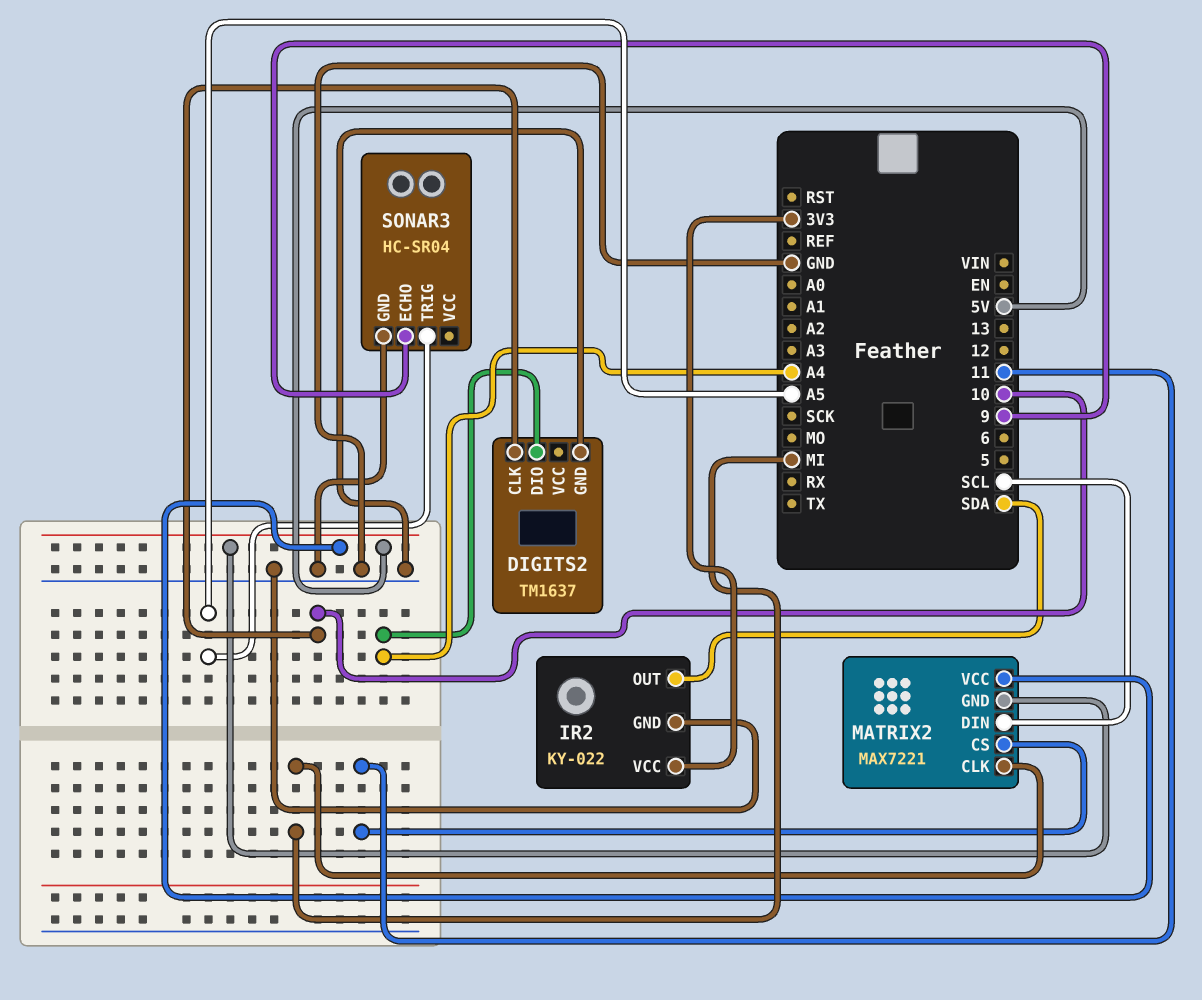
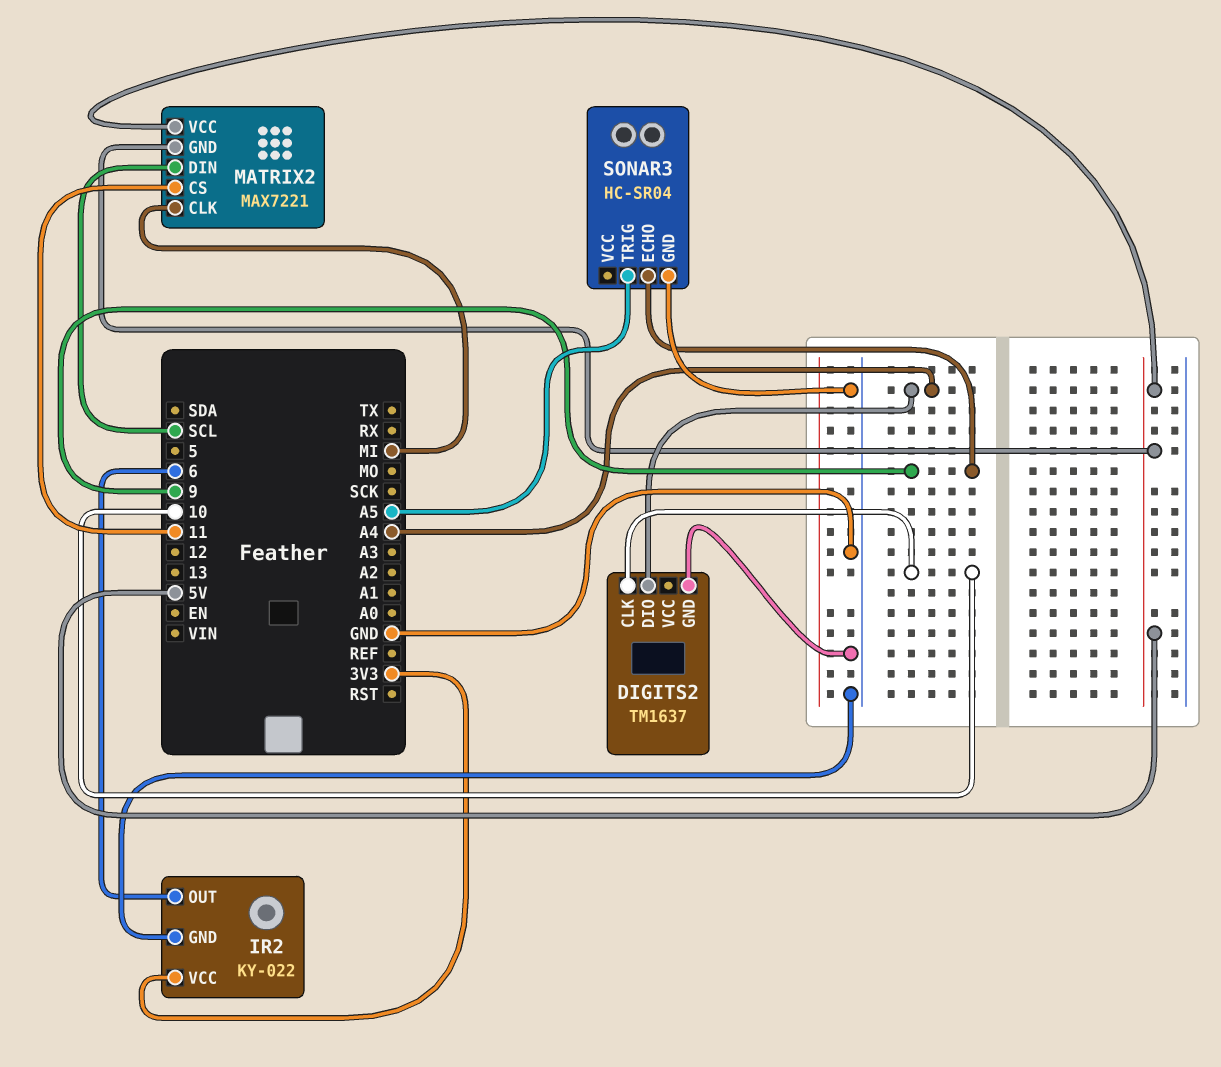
IR2 pin OUT: SDA -> 6

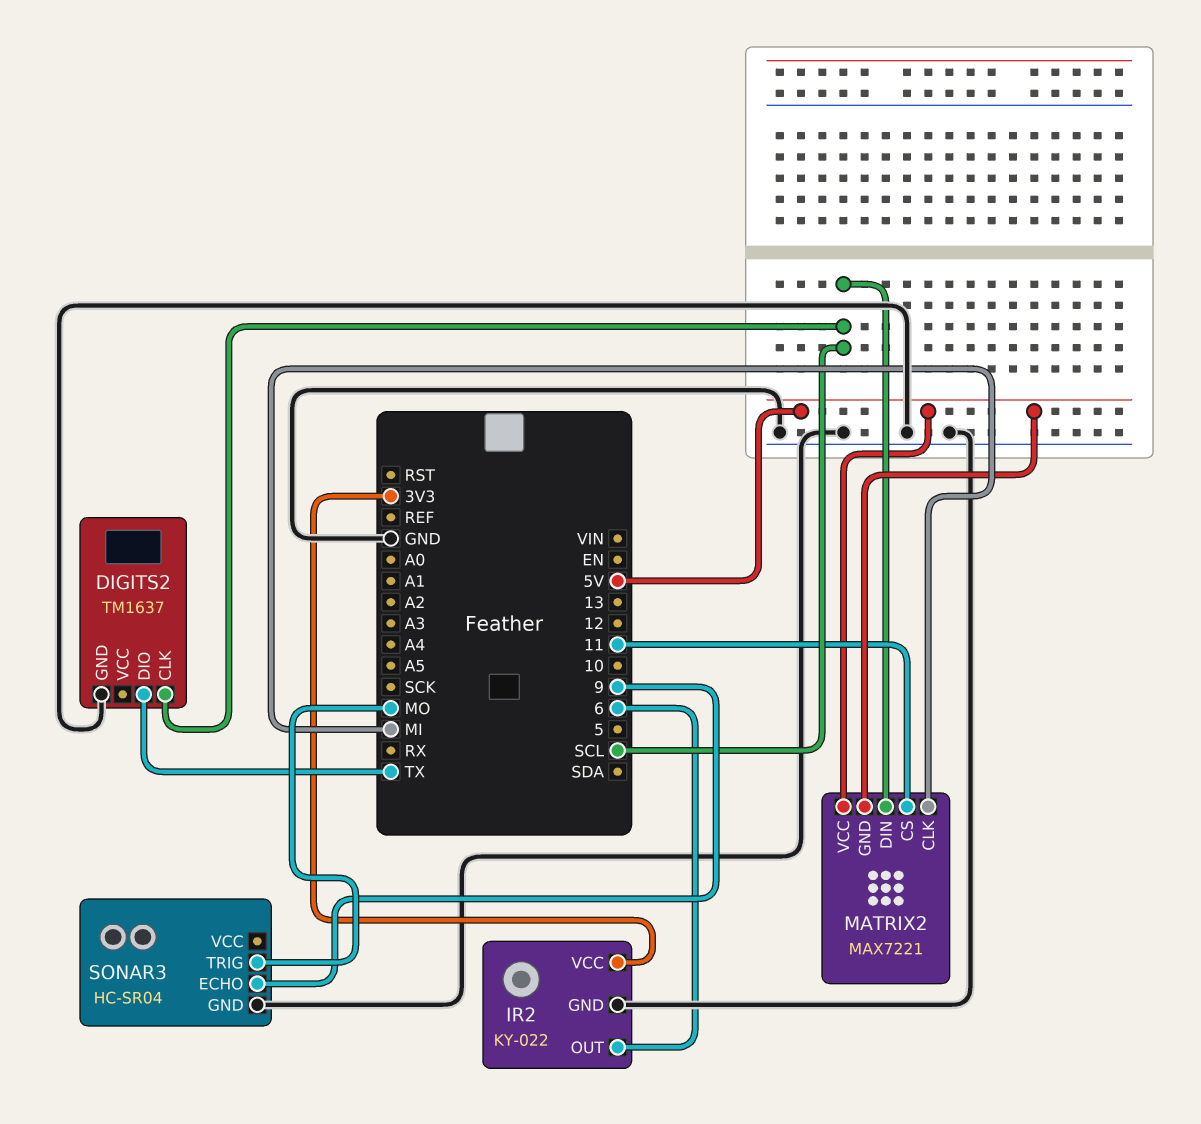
DIGITS2 pin CLK: 10 -> SCL
DIGITS2 pin DIO: A4 -> TX
SONAR3 pin TRIG: A5 -> MO

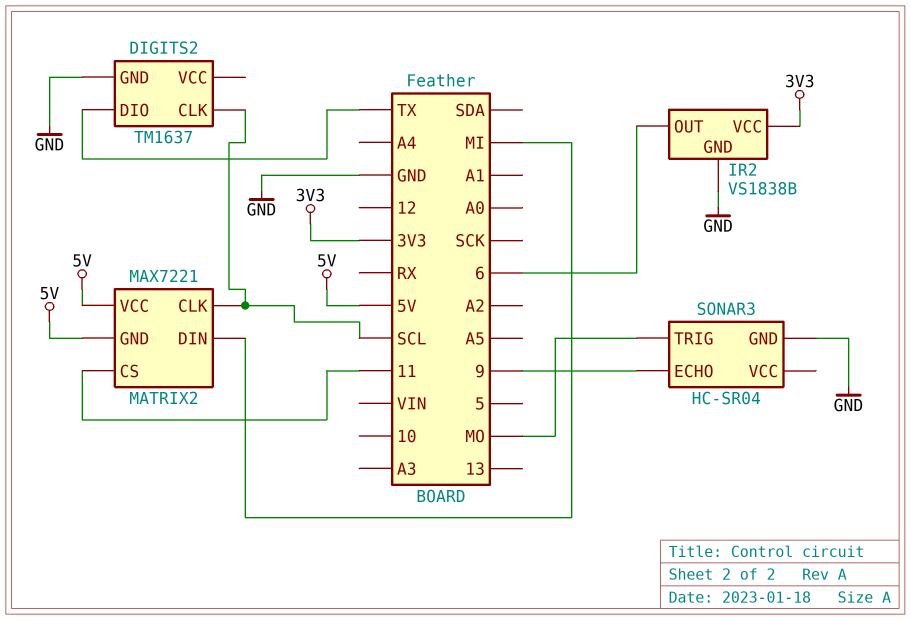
IR2: KY-022 -> VS1838B
MATRIX2 pin CLK: MI -> SCL
MATRIX2 pin DIN: SCL -> MI

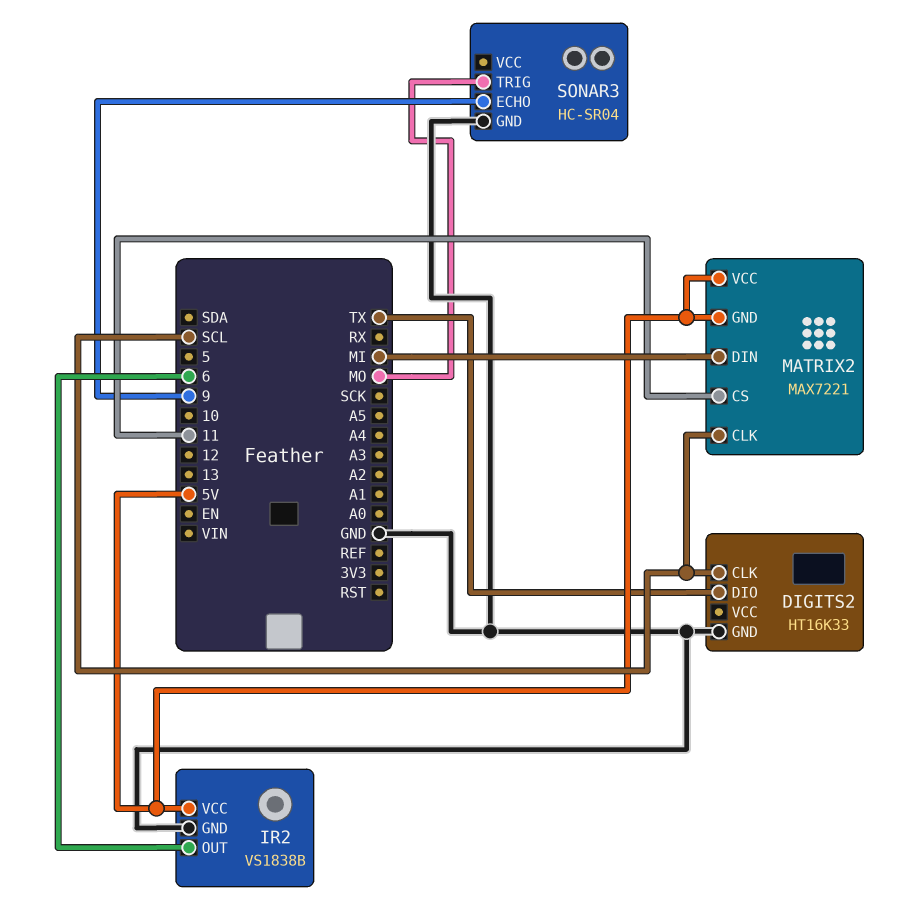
DIGITS2: TM1637 -> HT16K33
IR2 pin VCC: 3V3 -> 5V

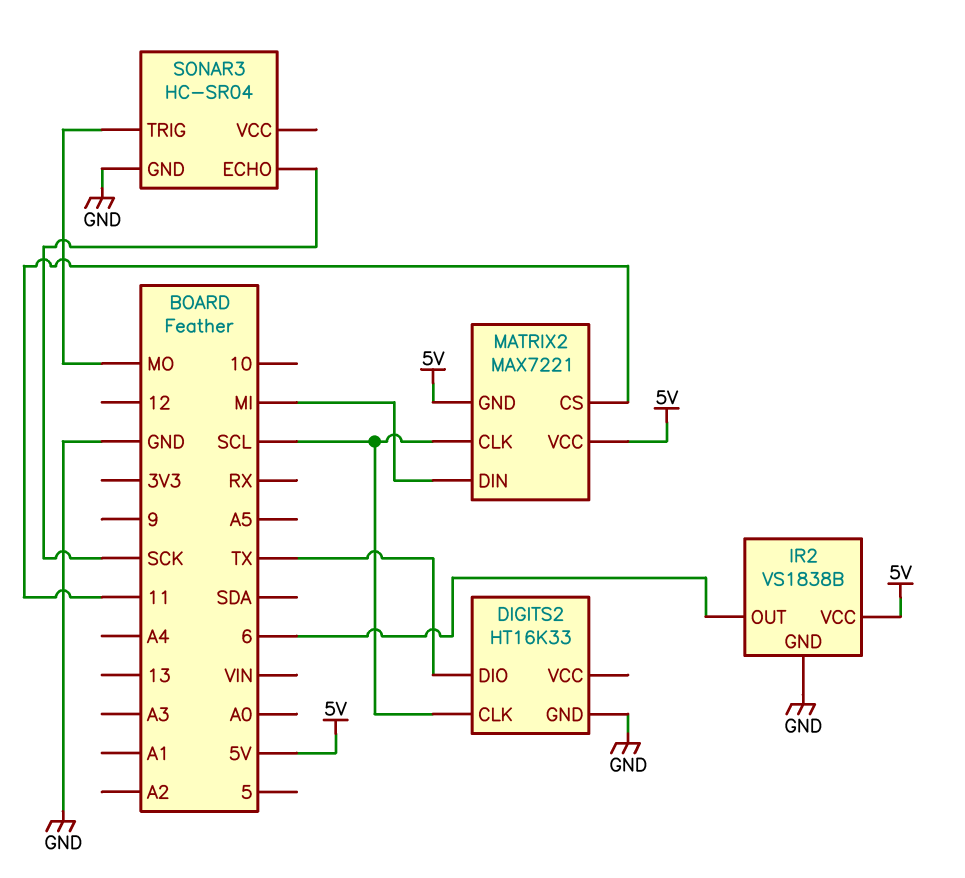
SONAR3 pin ECHO: 9 -> SCK

